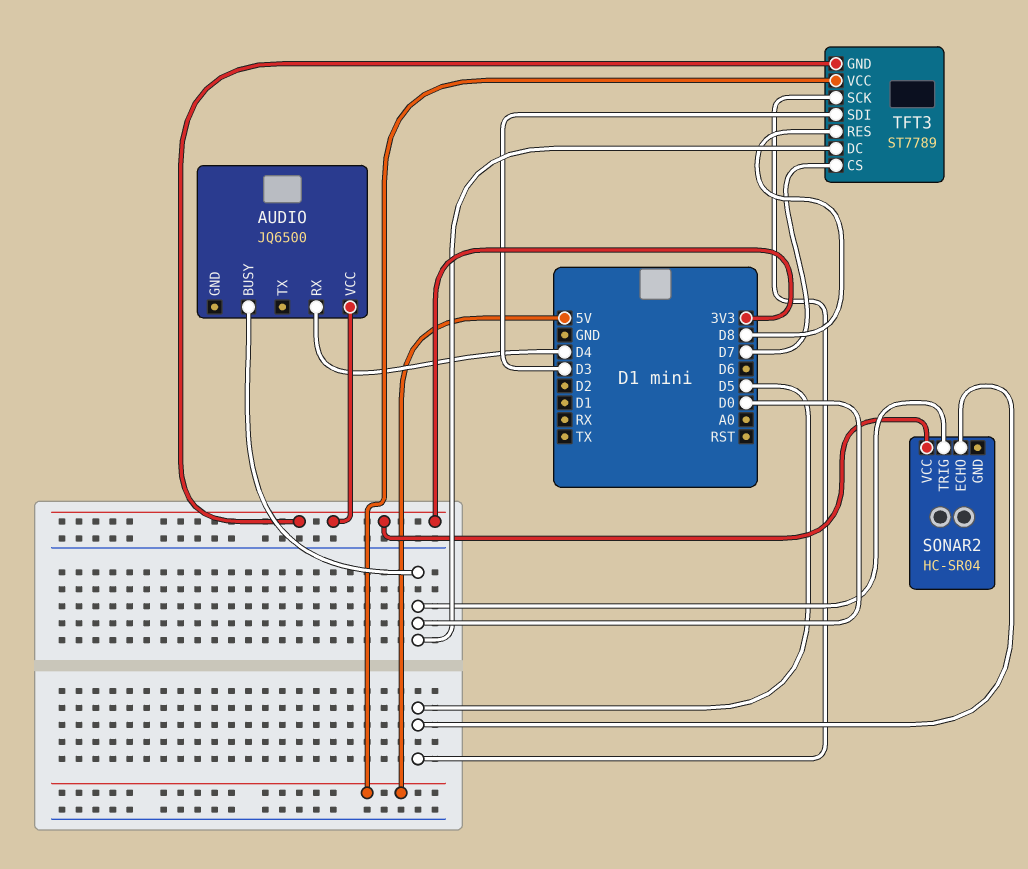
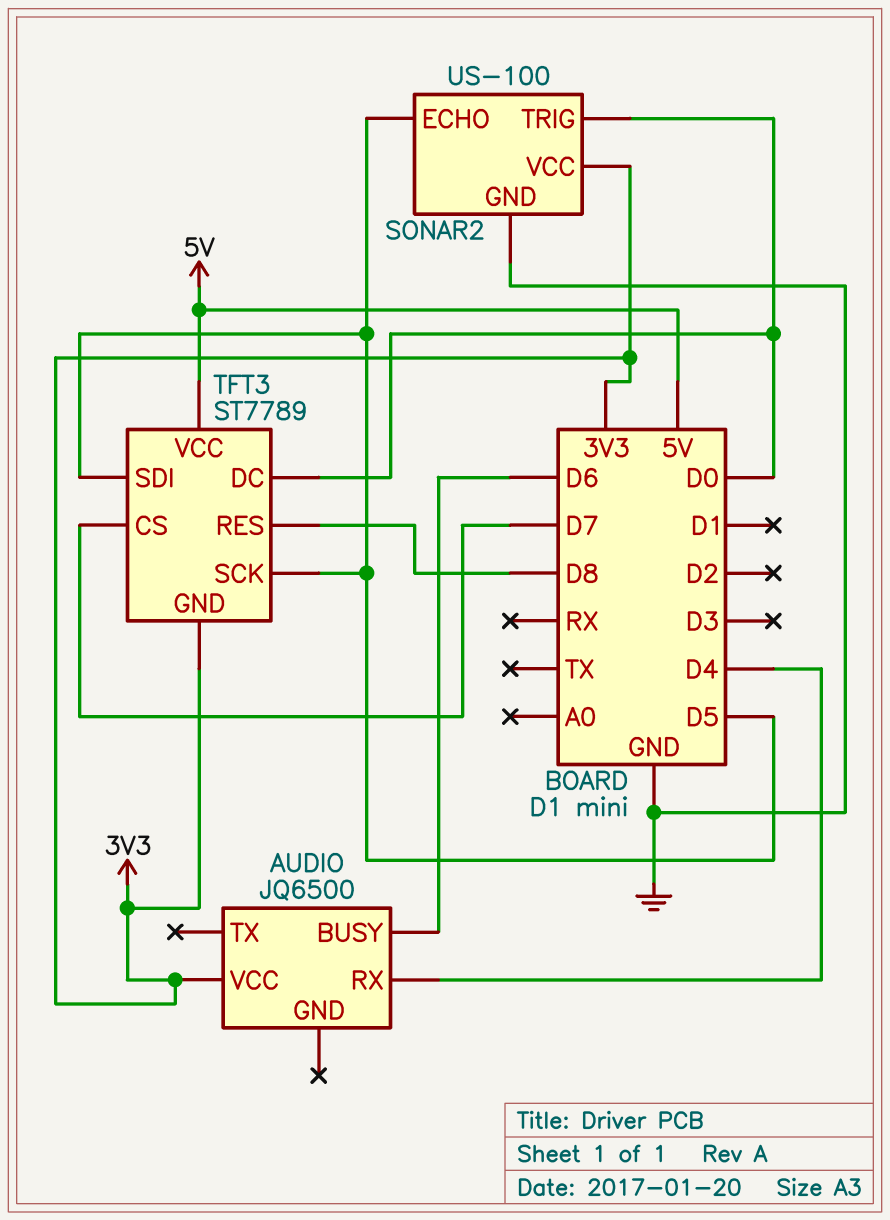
AUDIO pin BUSY: D0 -> D6
SONAR2: HC-SR04 -> US-100
SONAR2 pin GND: none -> GND
TFT3 pin SDI: D3 -> D5

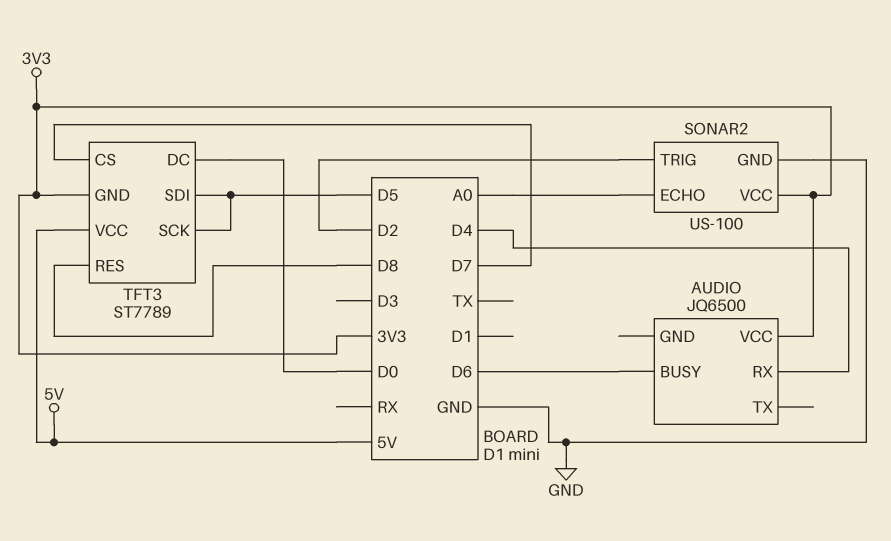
SONAR2 pin ECHO: D5 -> A0
SONAR2 pin TRIG: D0 -> D2

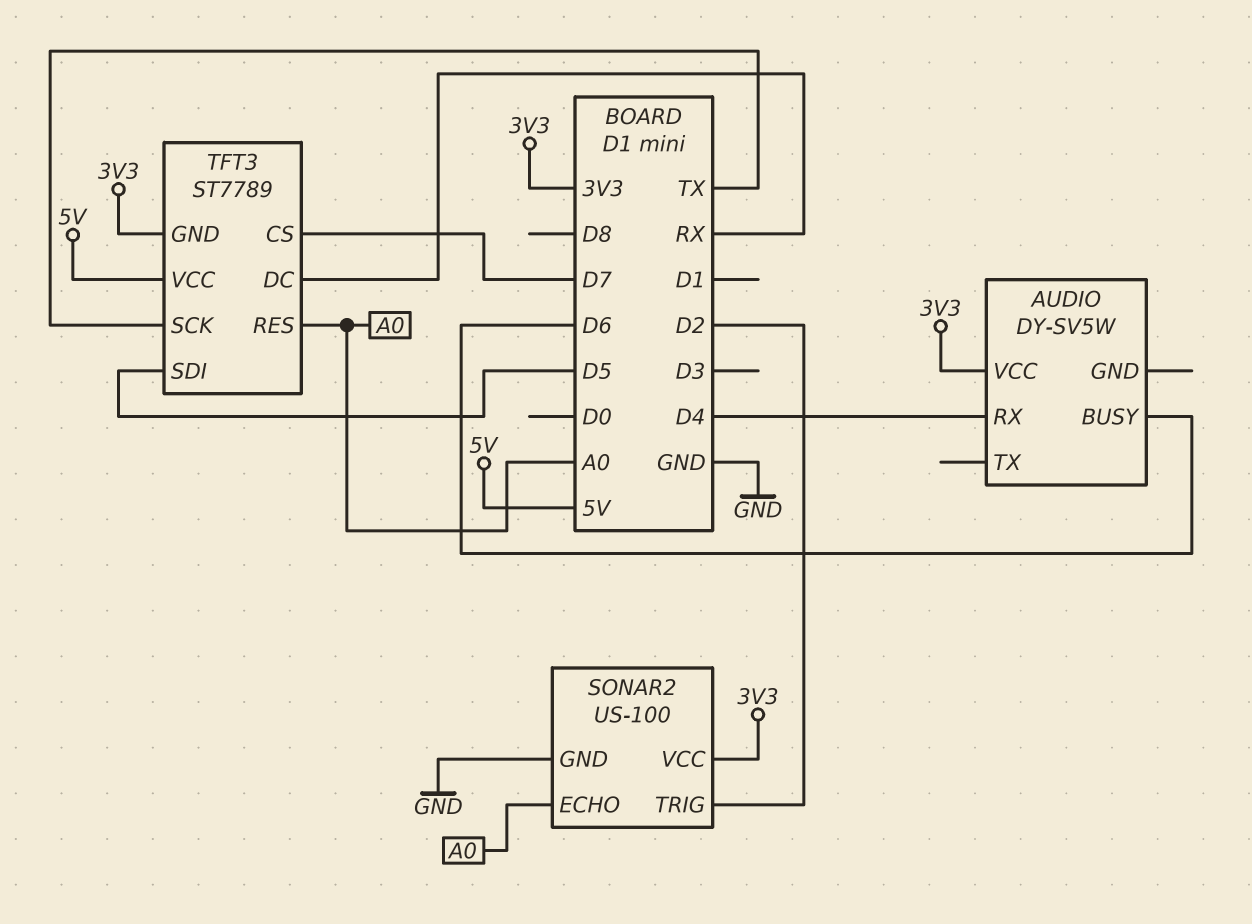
AUDIO: JQ6500 -> DY-SV5W
TFT3 pin DC: D0 -> RX
TFT3 pin RES: D8 -> A0
TFT3 pin SCK: D5 -> TX

